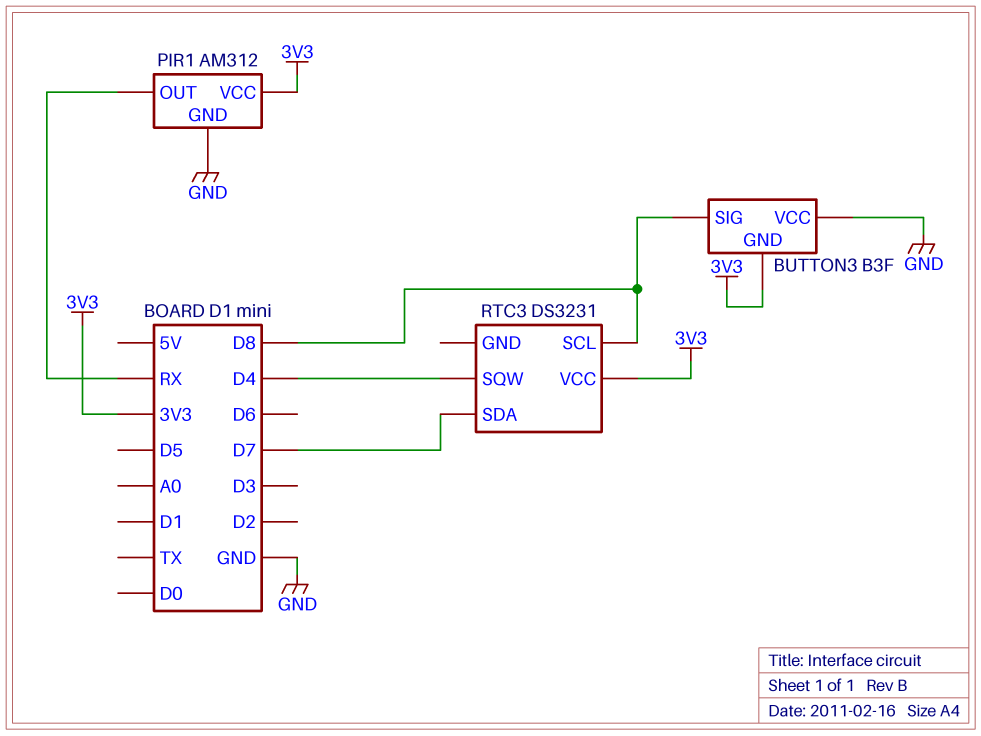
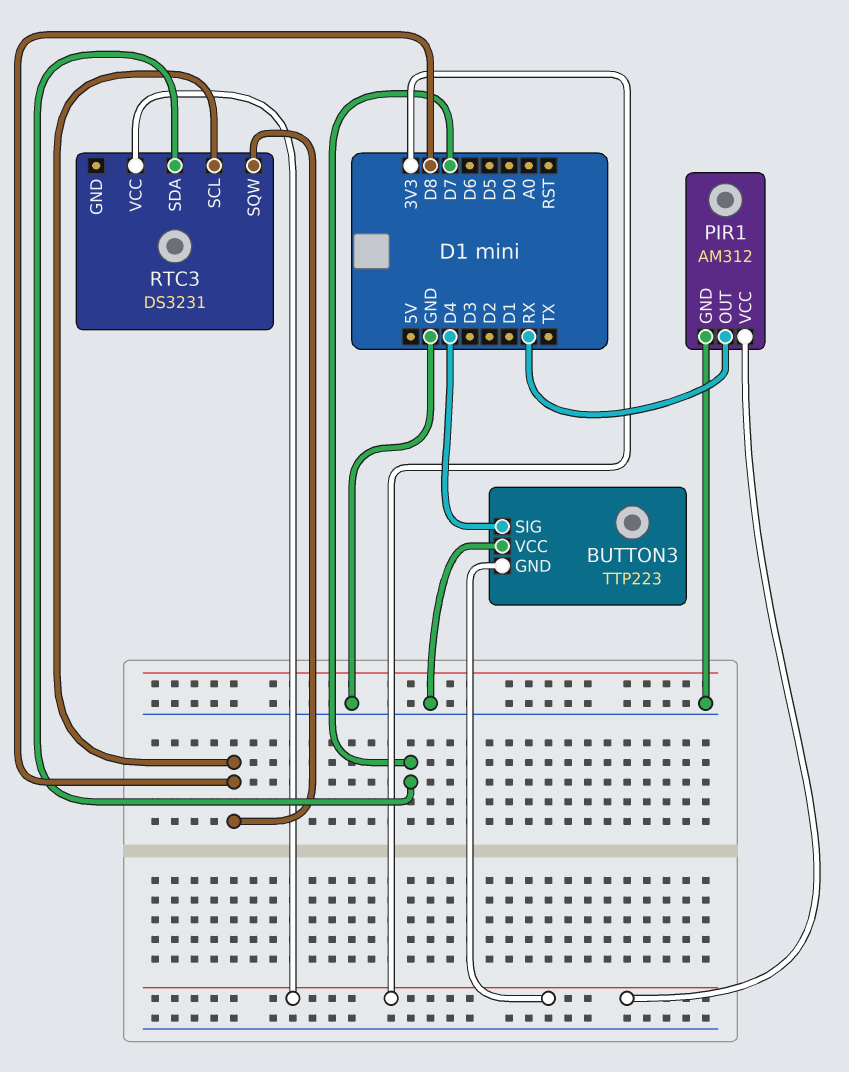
BUTTON3: B3F -> TTP223
BUTTON3 pin SIG: D8 -> D4
RTC3 pin SQW: D4 -> D8

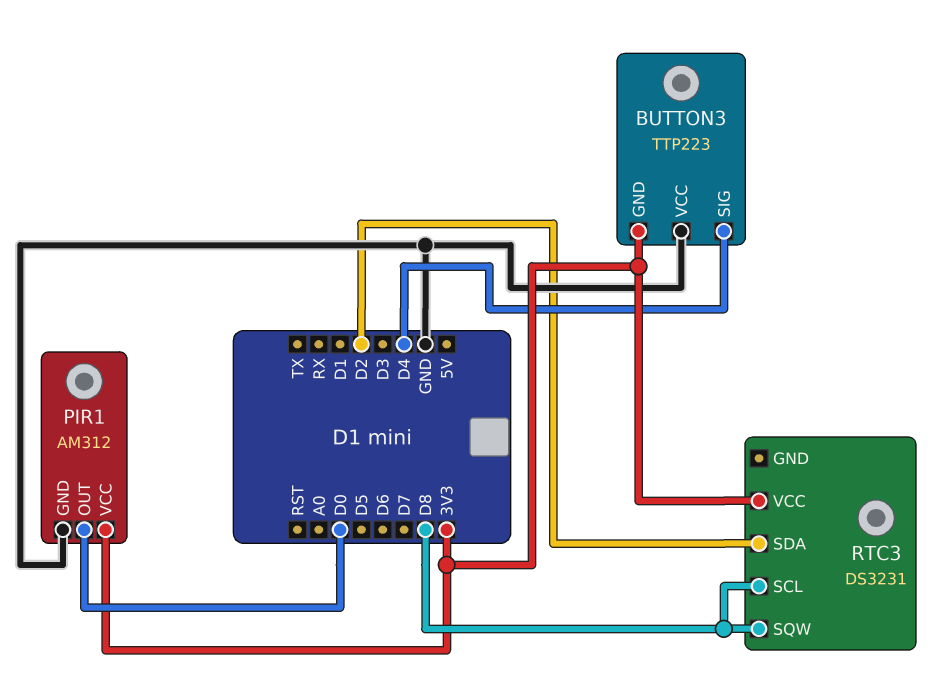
PIR1 pin OUT: RX -> D0
RTC3 pin SDA: D7 -> D2

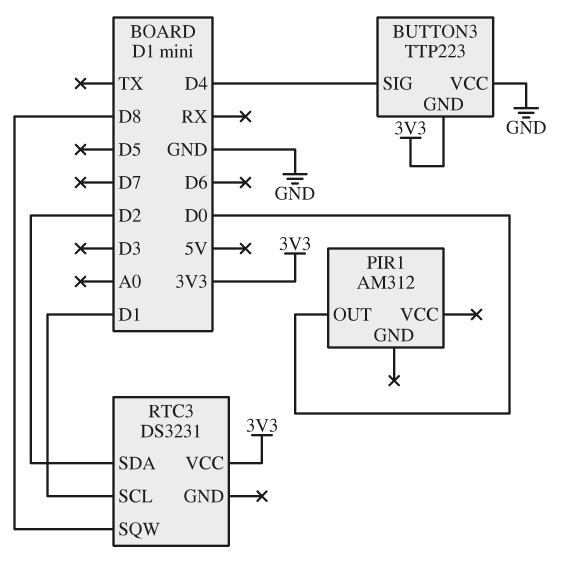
PIR1 pin GND: GND -> none
PIR1 pin VCC: 3V3 -> none
RTC3 pin SCL: D8 -> D1

